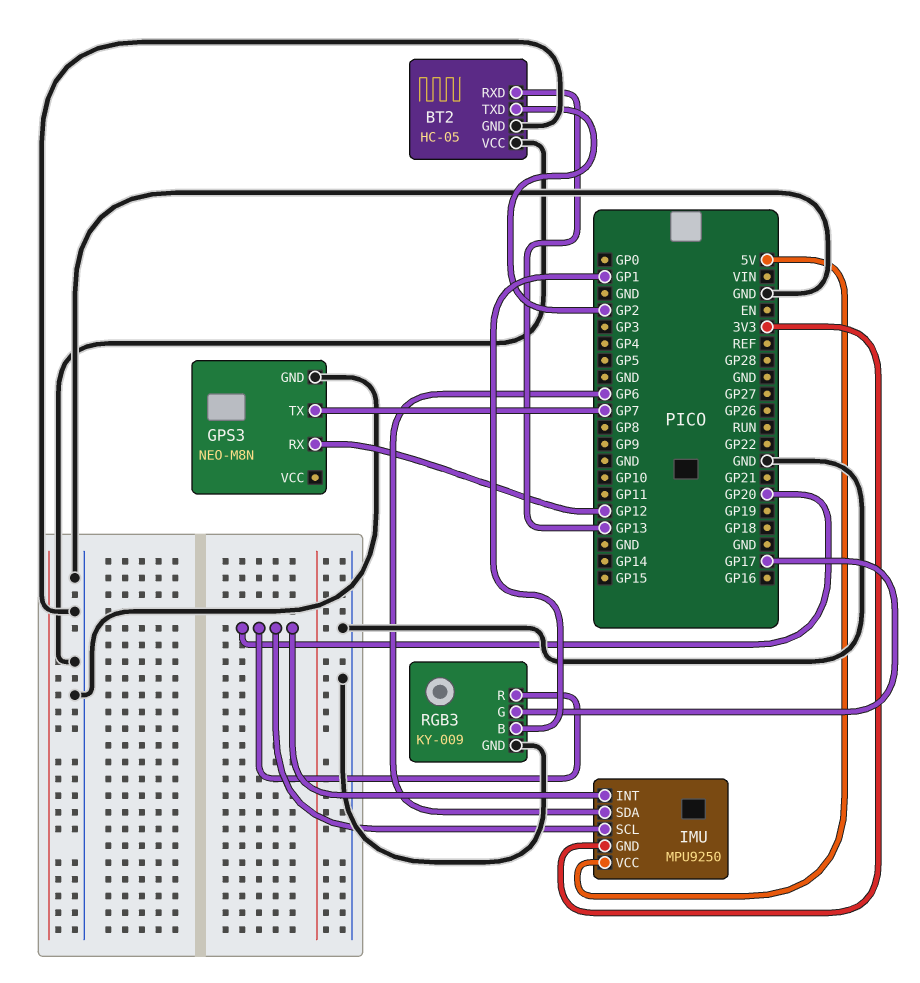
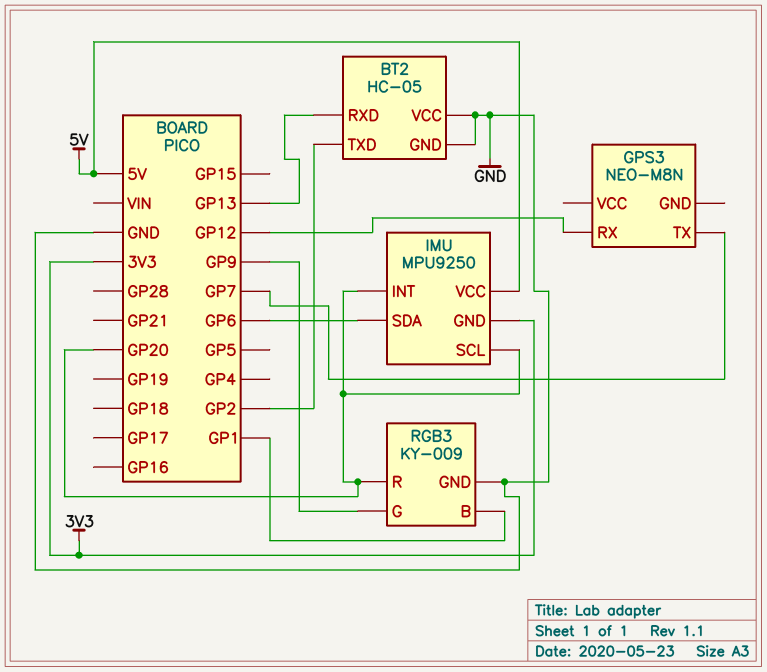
GPS3 pin GND: GND -> none
RGB3 pin G: GP17 -> GP9

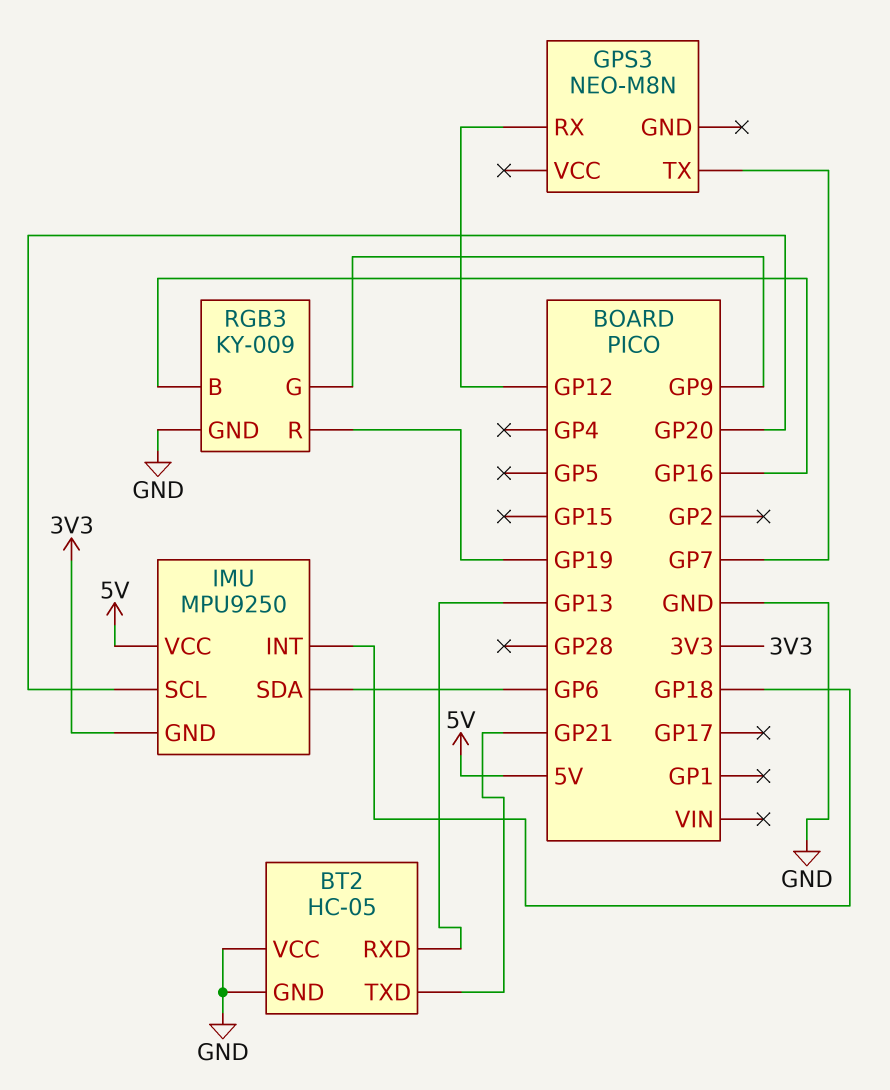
BT2 pin TXD: GP2 -> GP21
IMU pin INT: GP20 -> GP18
RGB3 pin B: GP1 -> GP16
RGB3 pin R: GP20 -> GP19

